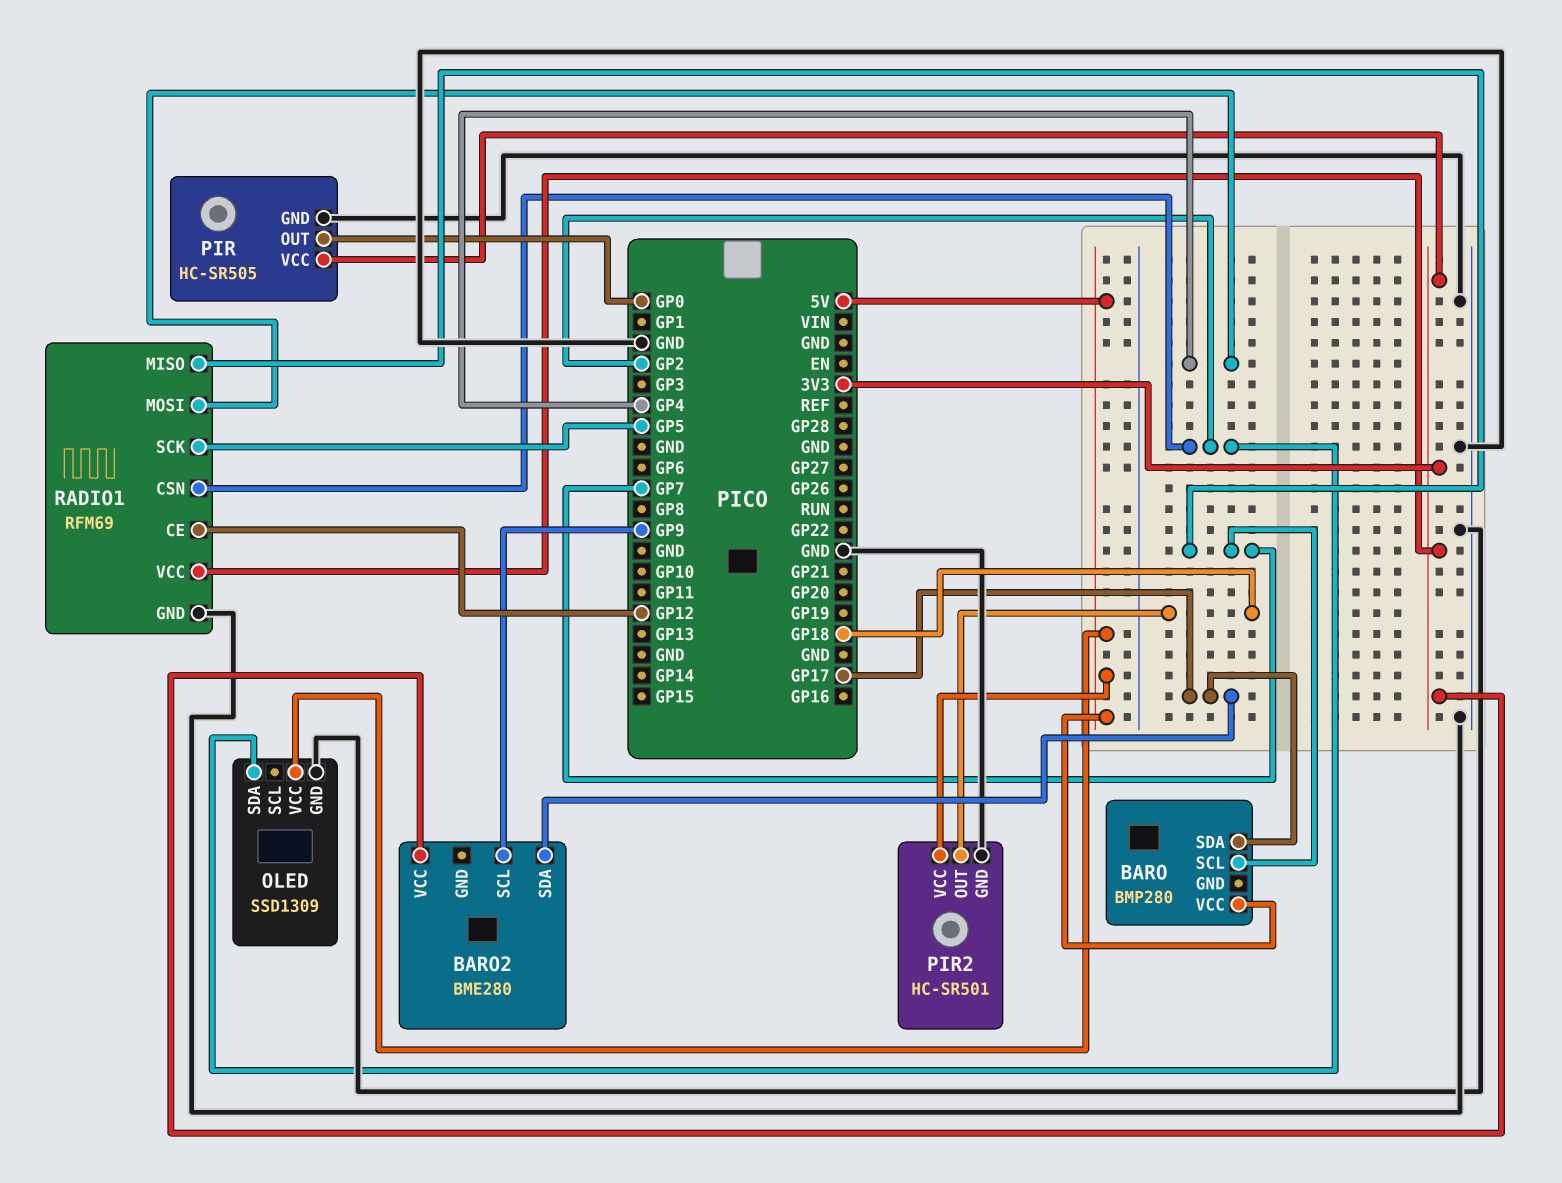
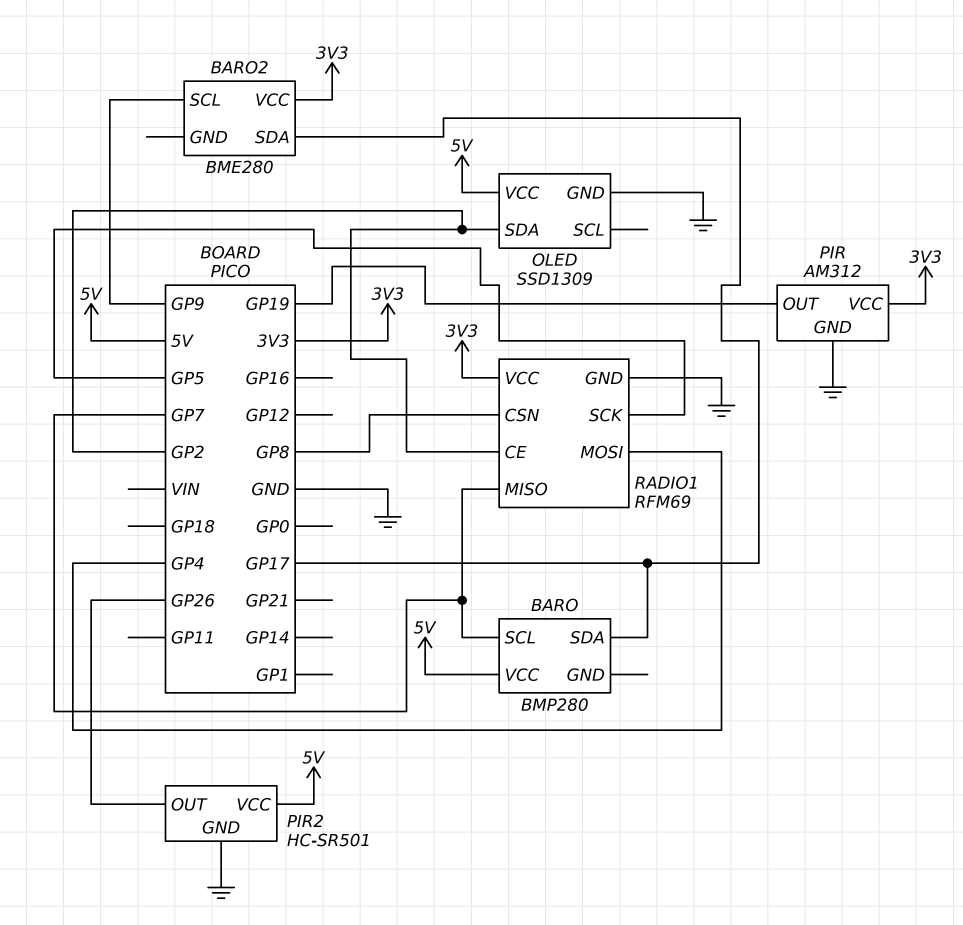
PIR: HC-SR505 -> AM312
PIR pin OUT: GP0 -> GP19
PIR2 pin OUT: GP18 -> GP26
RADIO1 pin CE: GP12 -> GP2
RADIO1 pin CSN: GP2 -> GP8

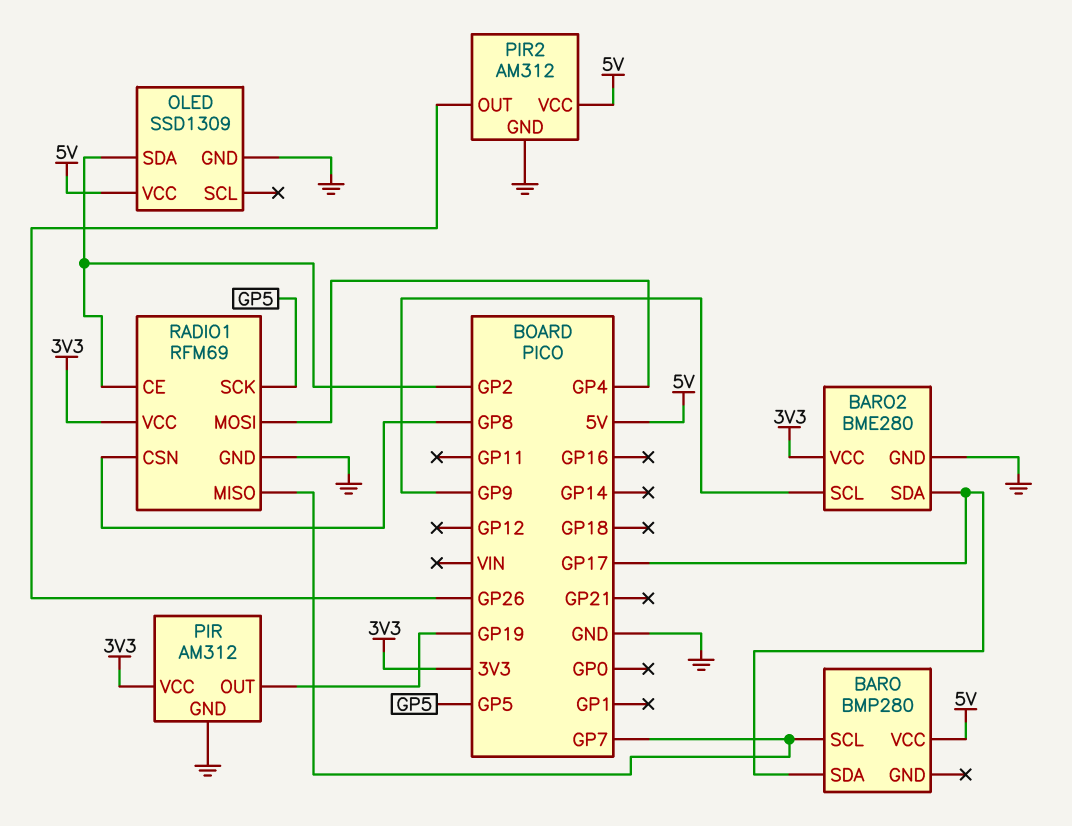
BARO2 pin GND: none -> GND
PIR2: HC-SR501 -> AM312

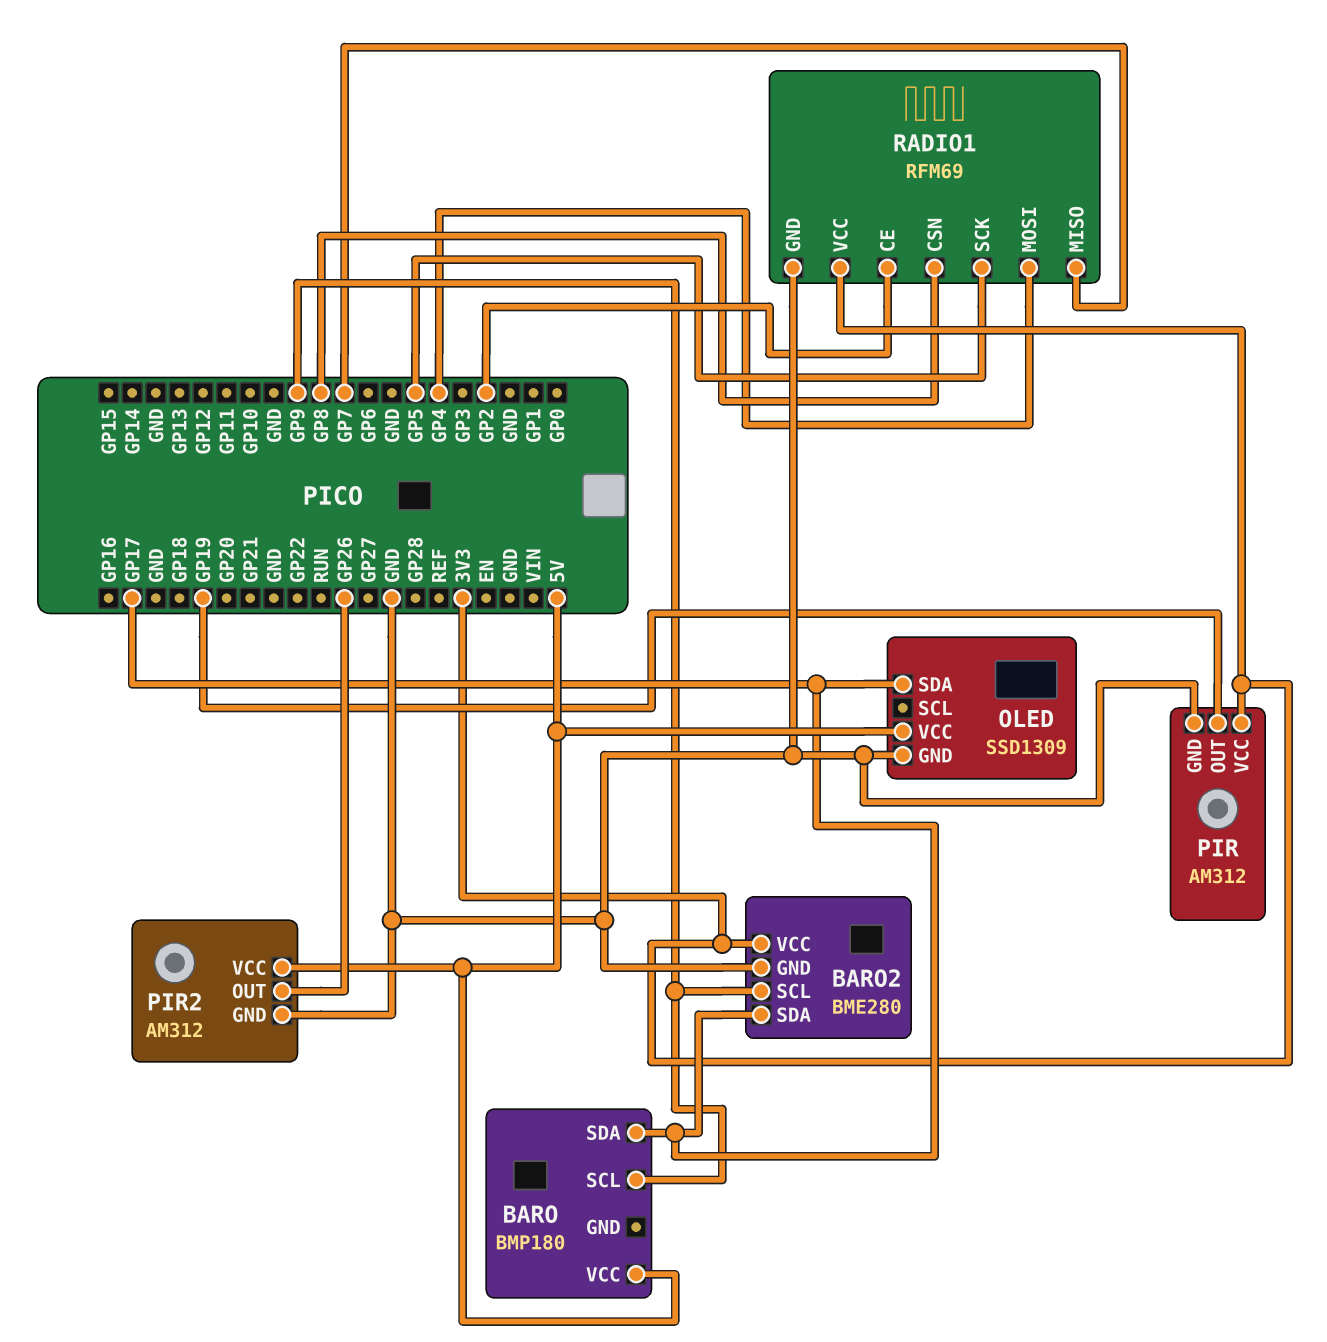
BARO: BMP280 -> BMP180
BARO pin SCL: GP7 -> GP9
OLED pin SDA: GP2 -> GP17

